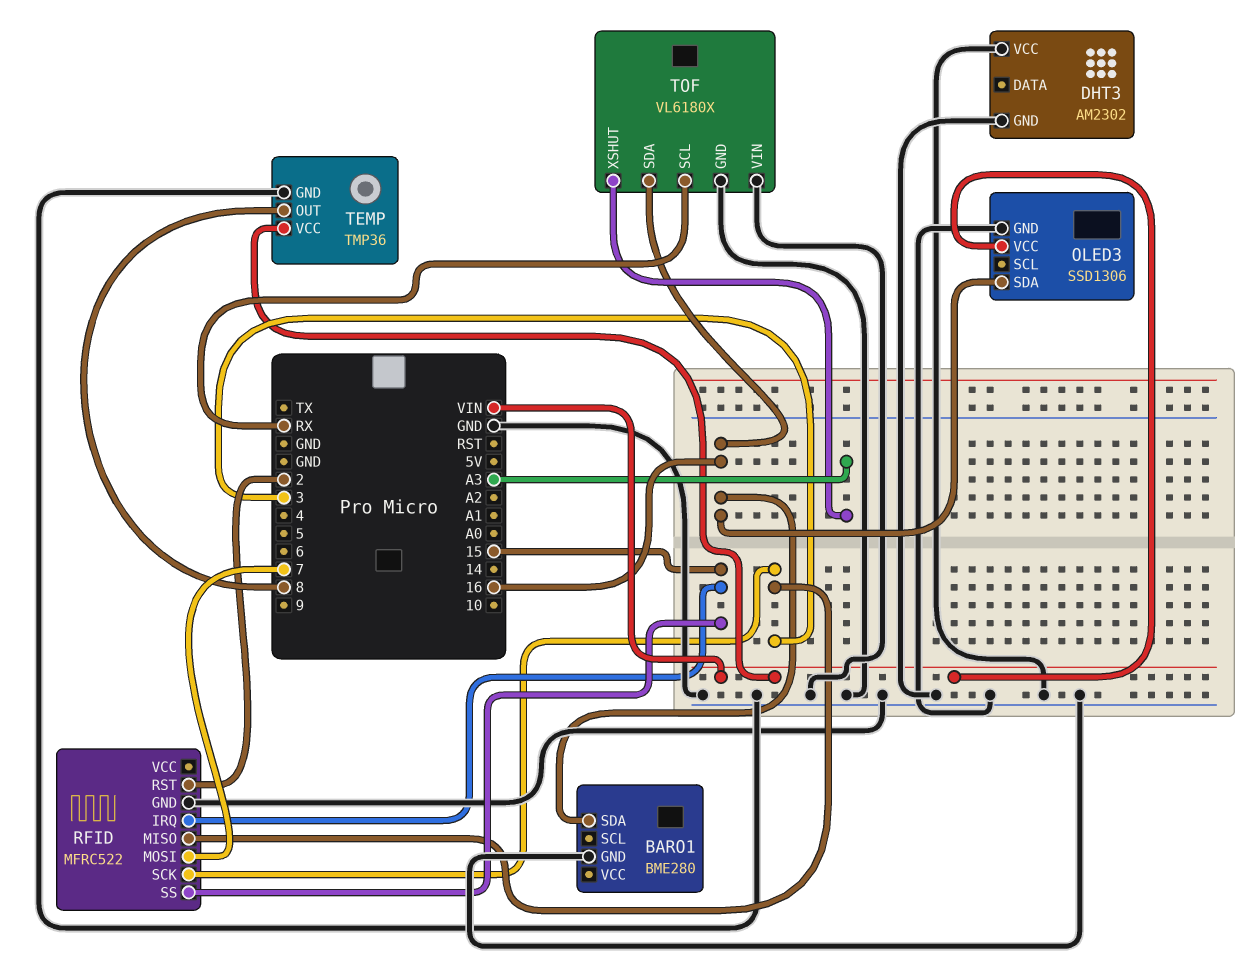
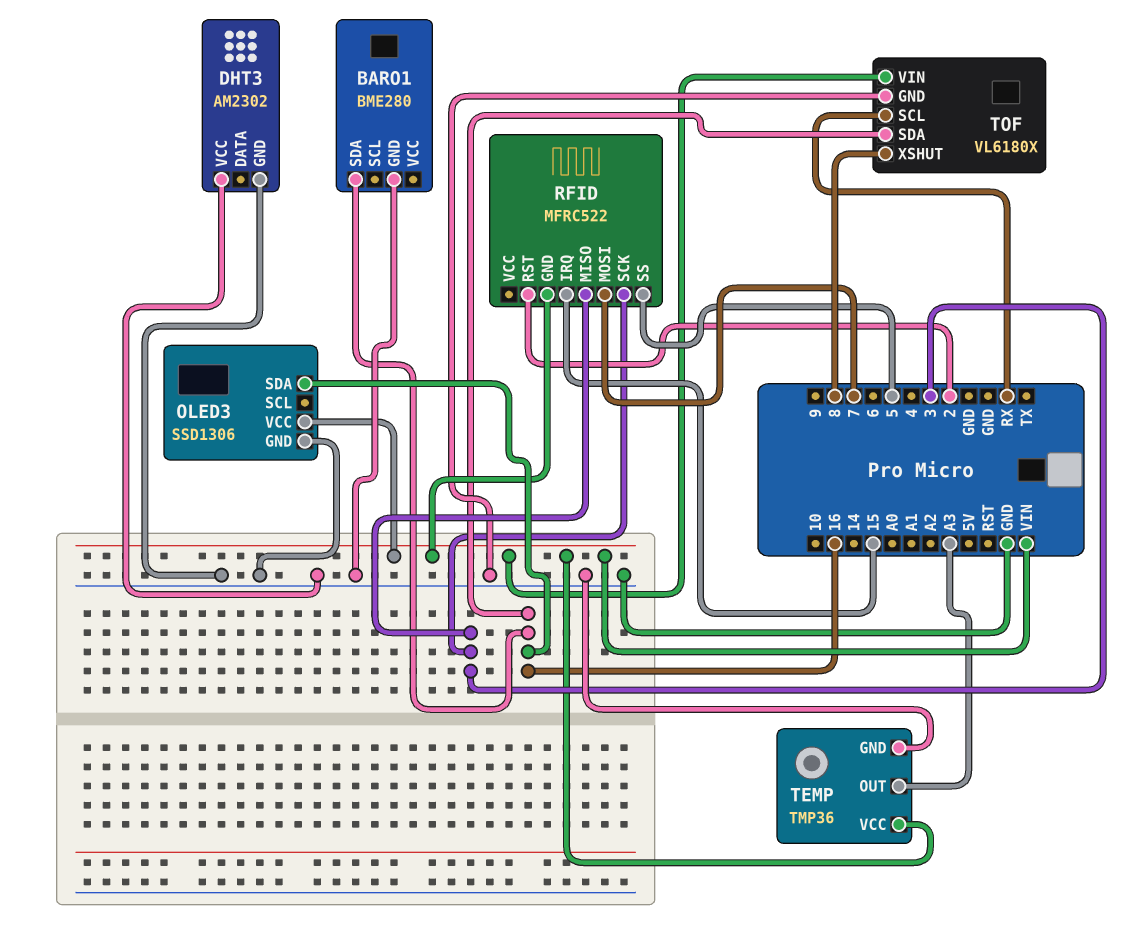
RFID pin GND: GND -> VIN
RFID pin SS: 15 -> 5
TEMP pin OUT: 8 -> A3
TOF pin VIN: GND -> VIN
TOF pin XSHUT: A3 -> 8

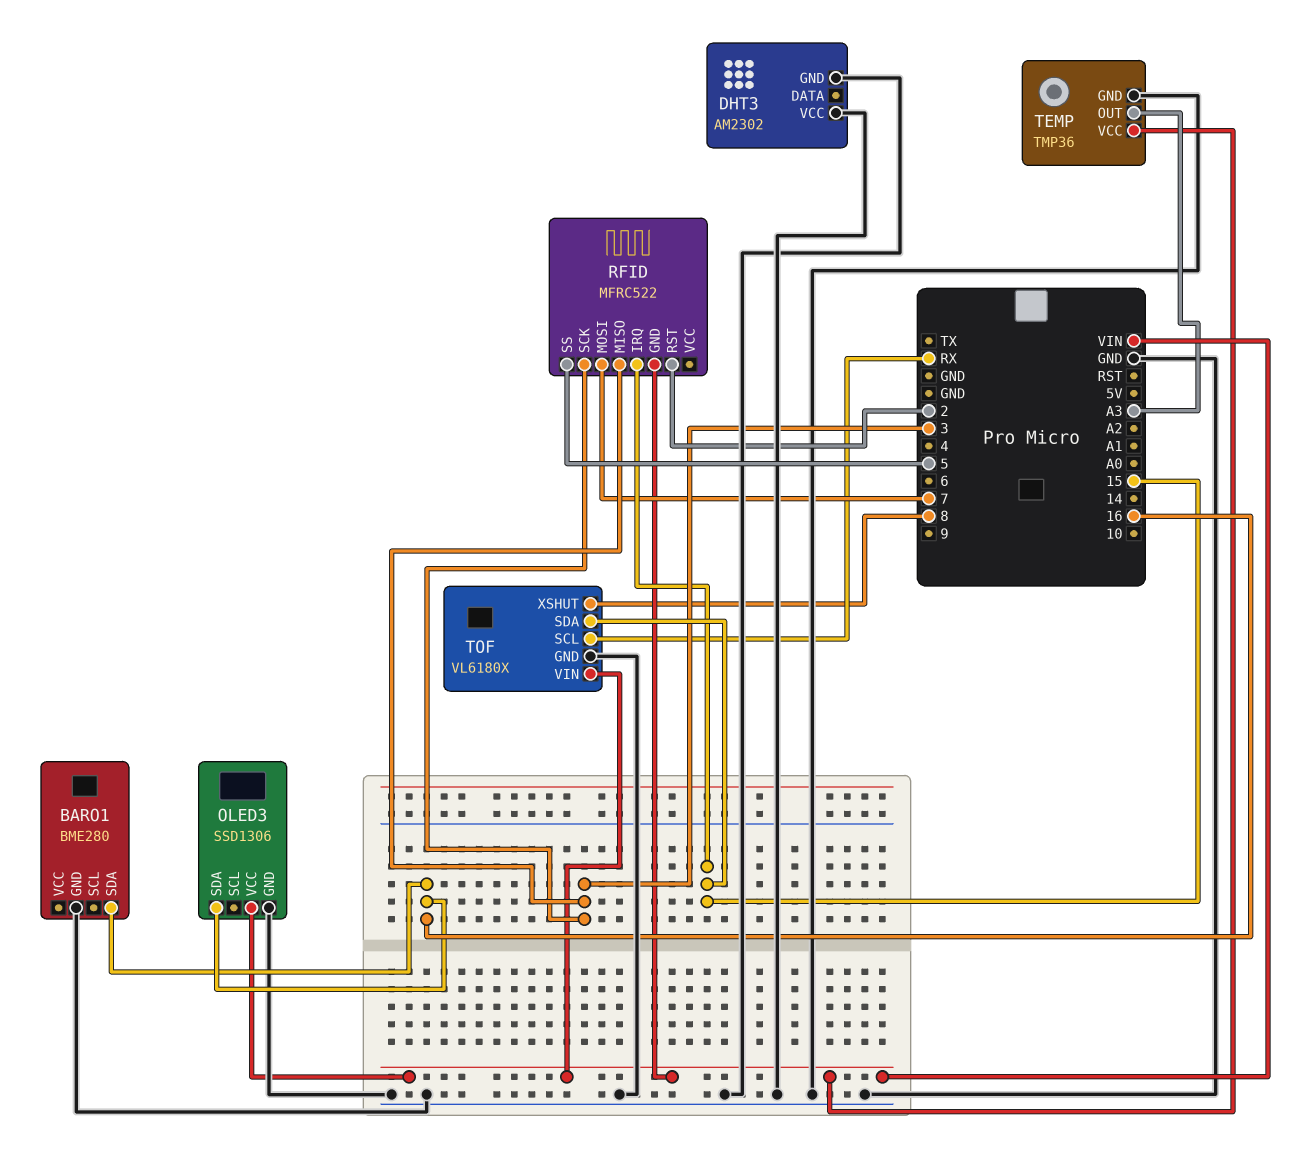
TOF pin SDA: 16 -> 15

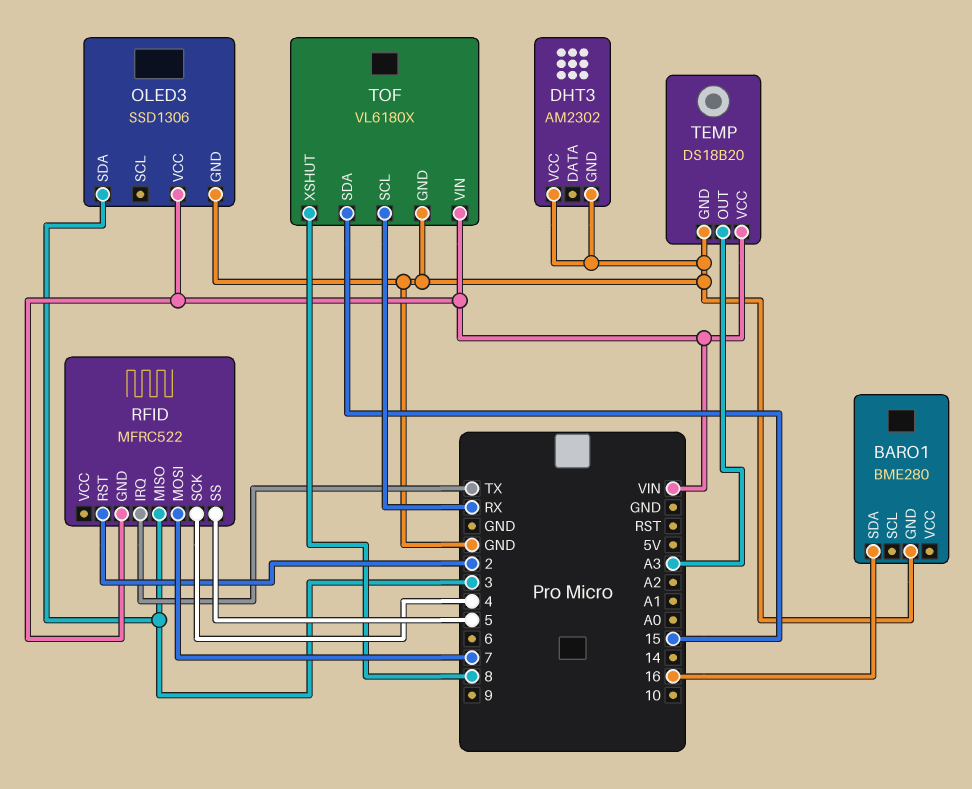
OLED3 pin SDA: 16 -> 3
RFID pin IRQ: 15 -> TX
RFID pin SCK: 3 -> 4
TEMP: TMP36 -> DS18B20

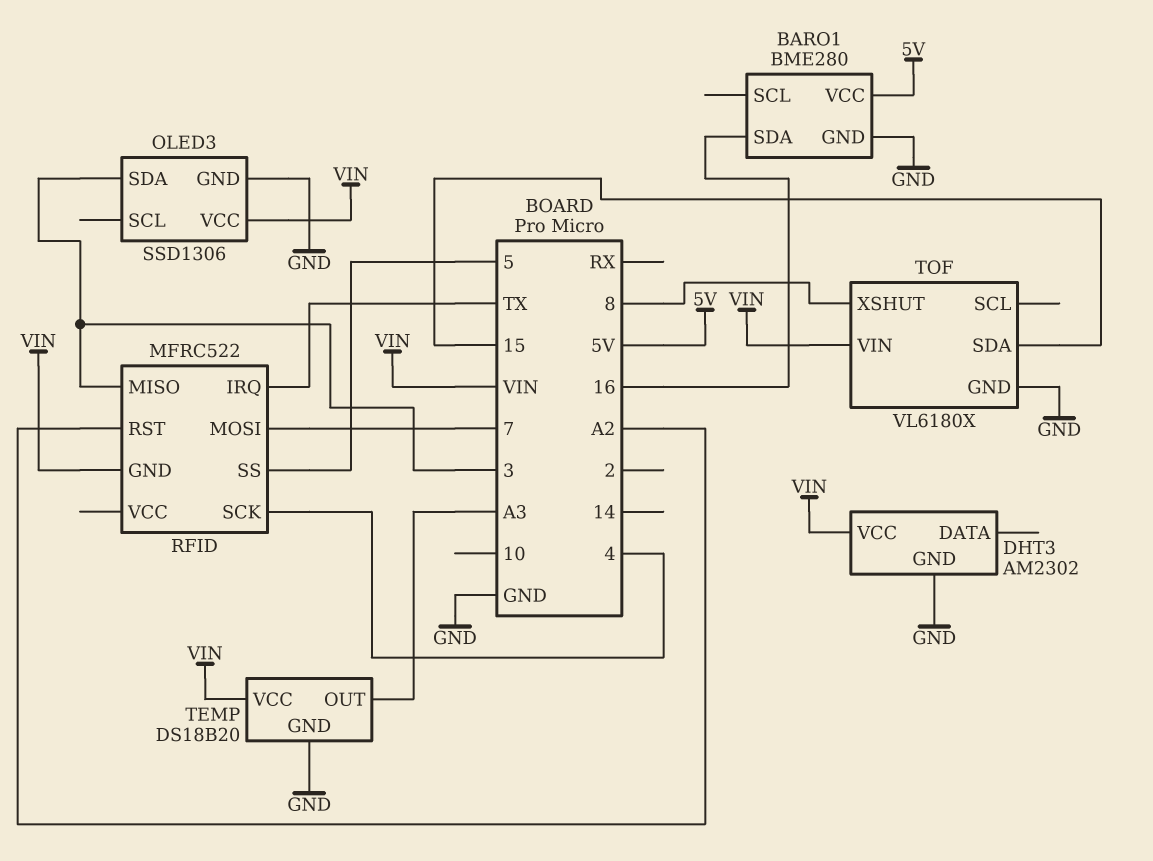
BARO1 pin VCC: none -> 5V
DHT3 pin VCC: GND -> VIN
RFID pin RST: 2 -> A2
TOF pin SCL: RX -> none

